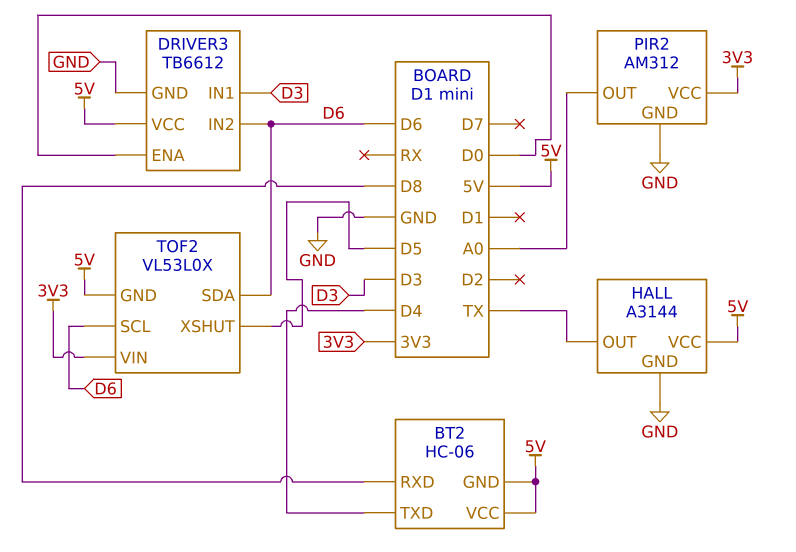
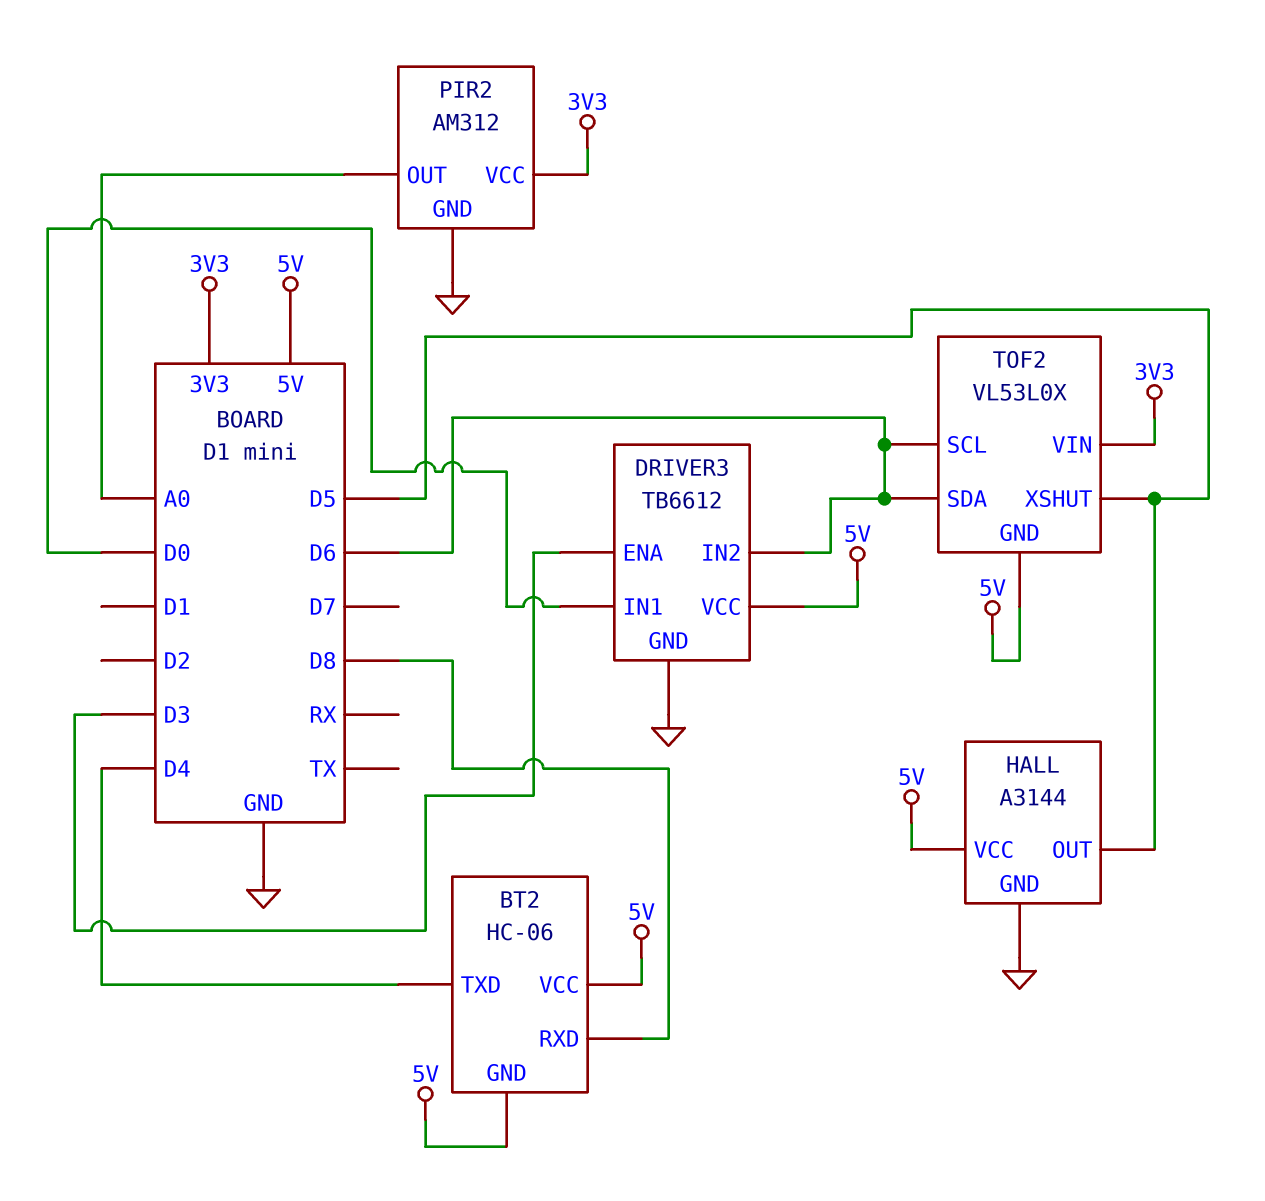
DRIVER3 pin ENA: D0 -> D3
DRIVER3 pin IN1: D3 -> D0
HALL pin OUT: TX -> D5

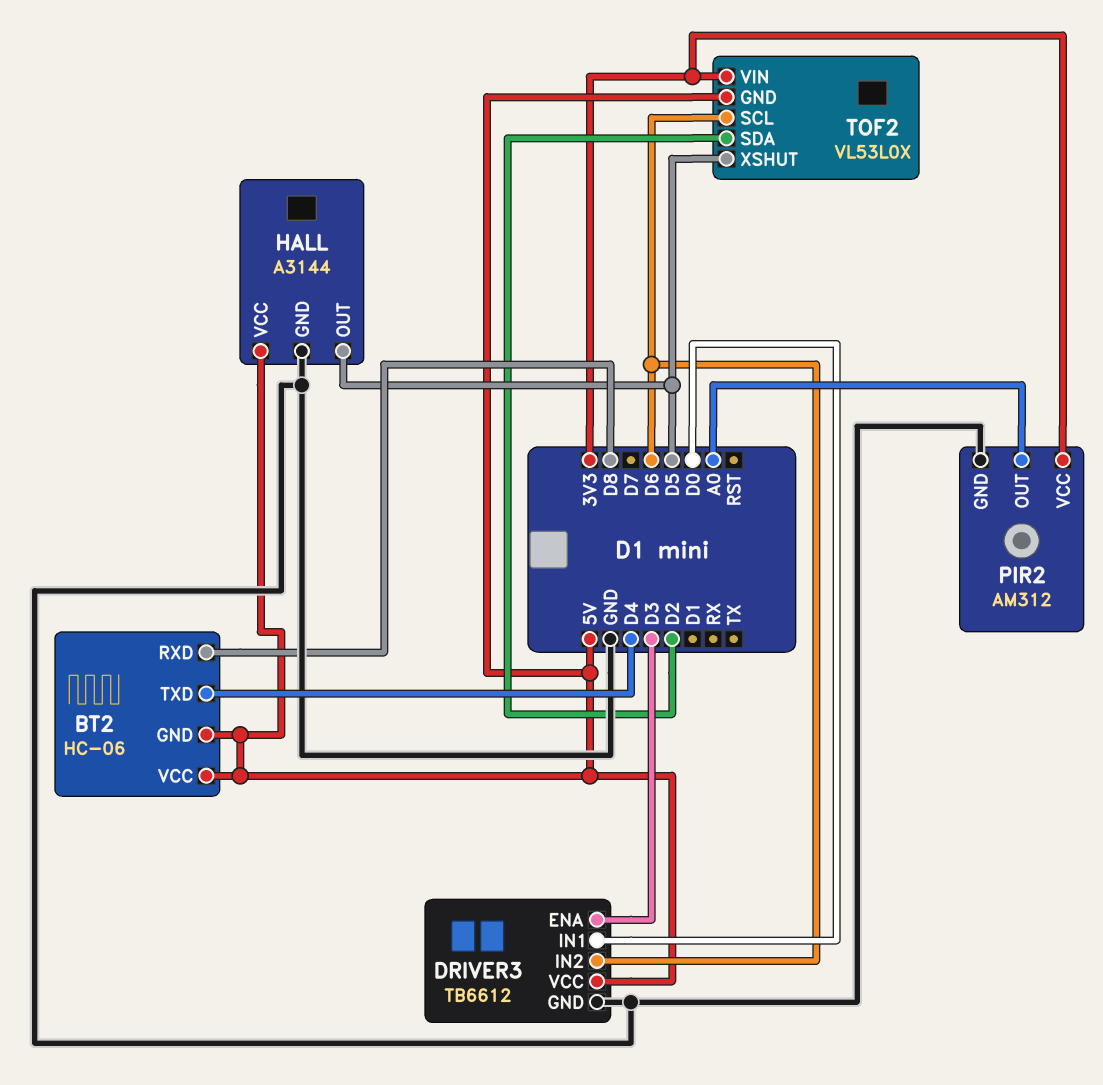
TOF2 pin SDA: D6 -> D2

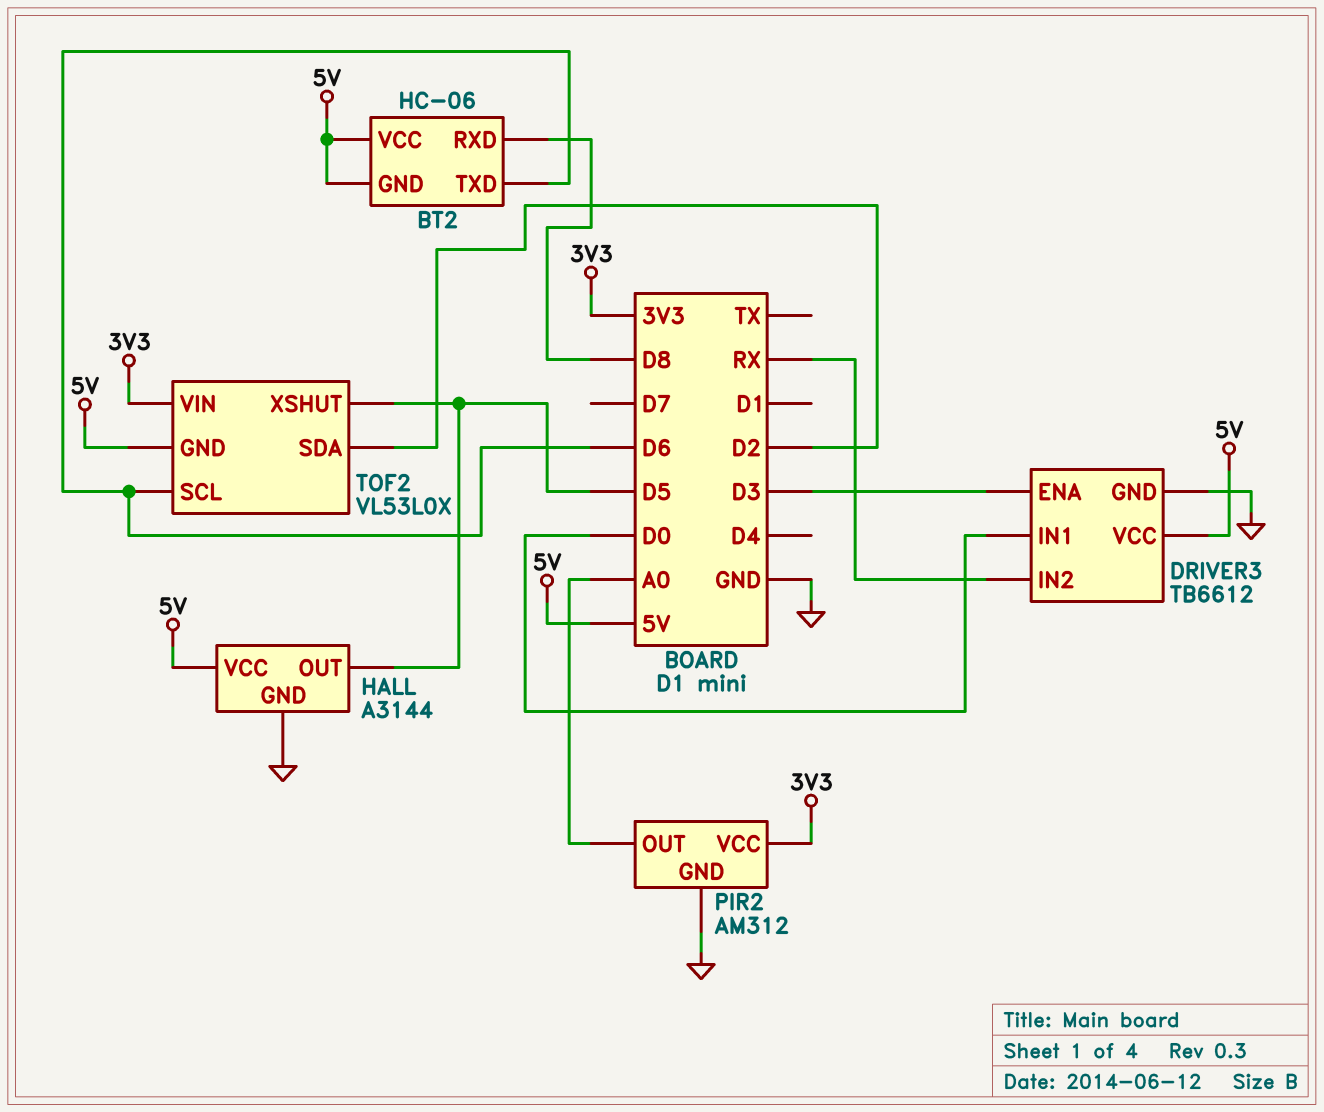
BT2 pin TXD: D4 -> D6
DRIVER3 pin IN2: D6 -> RX

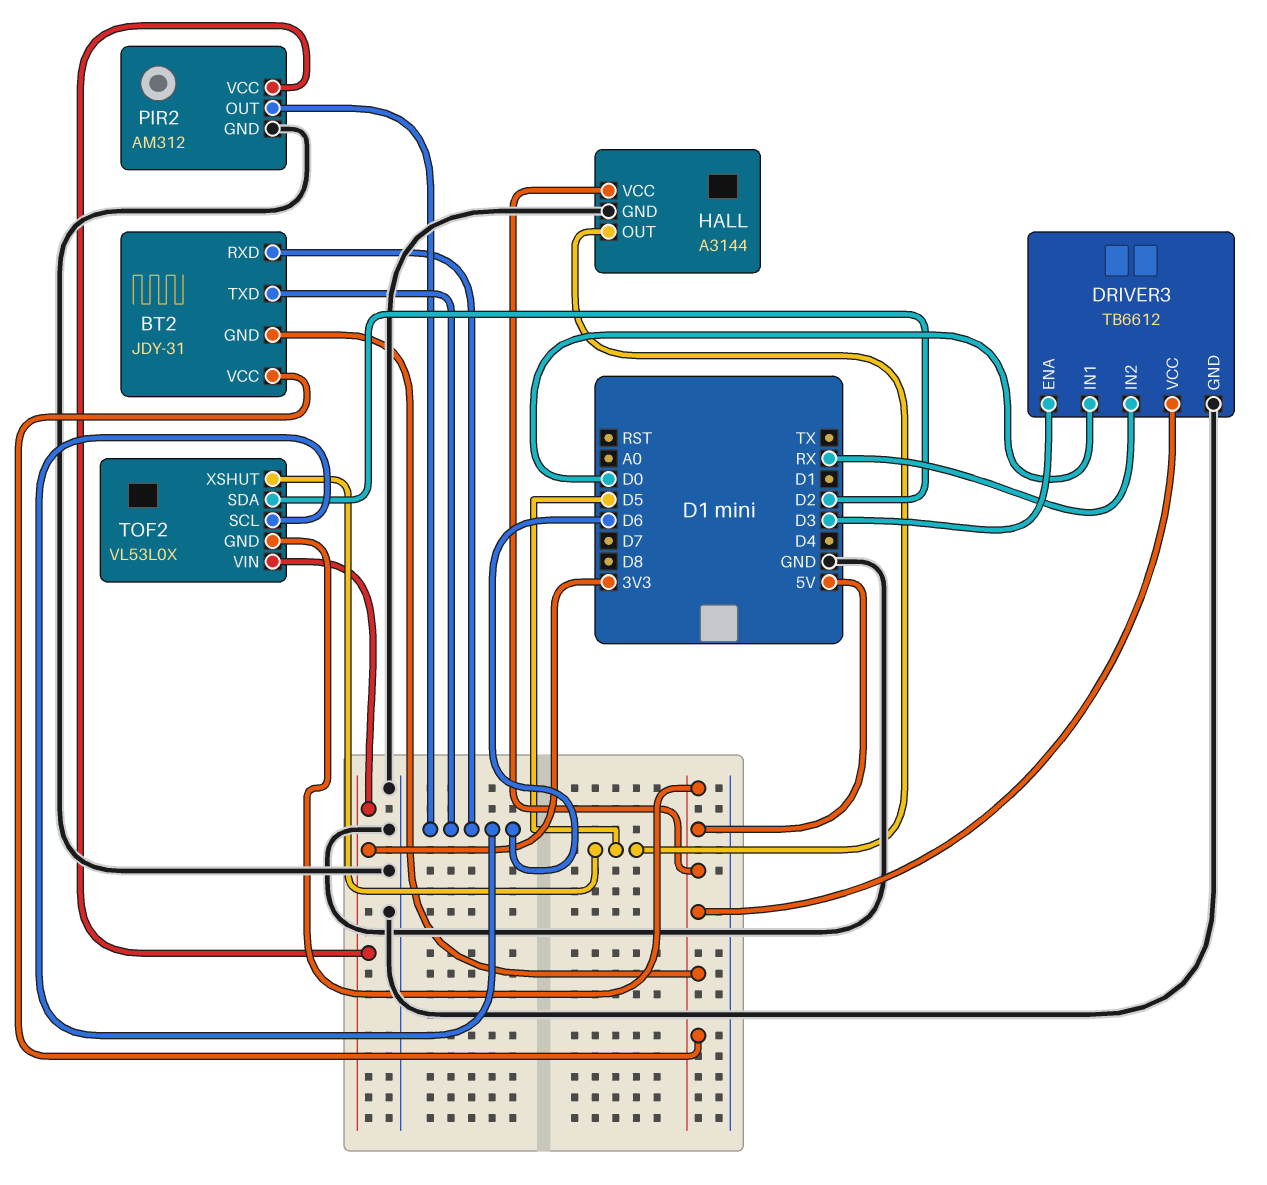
BT2: HC-06 -> JDY-31
BT2 pin RXD: D8 -> D6
PIR2 pin OUT: A0 -> D6

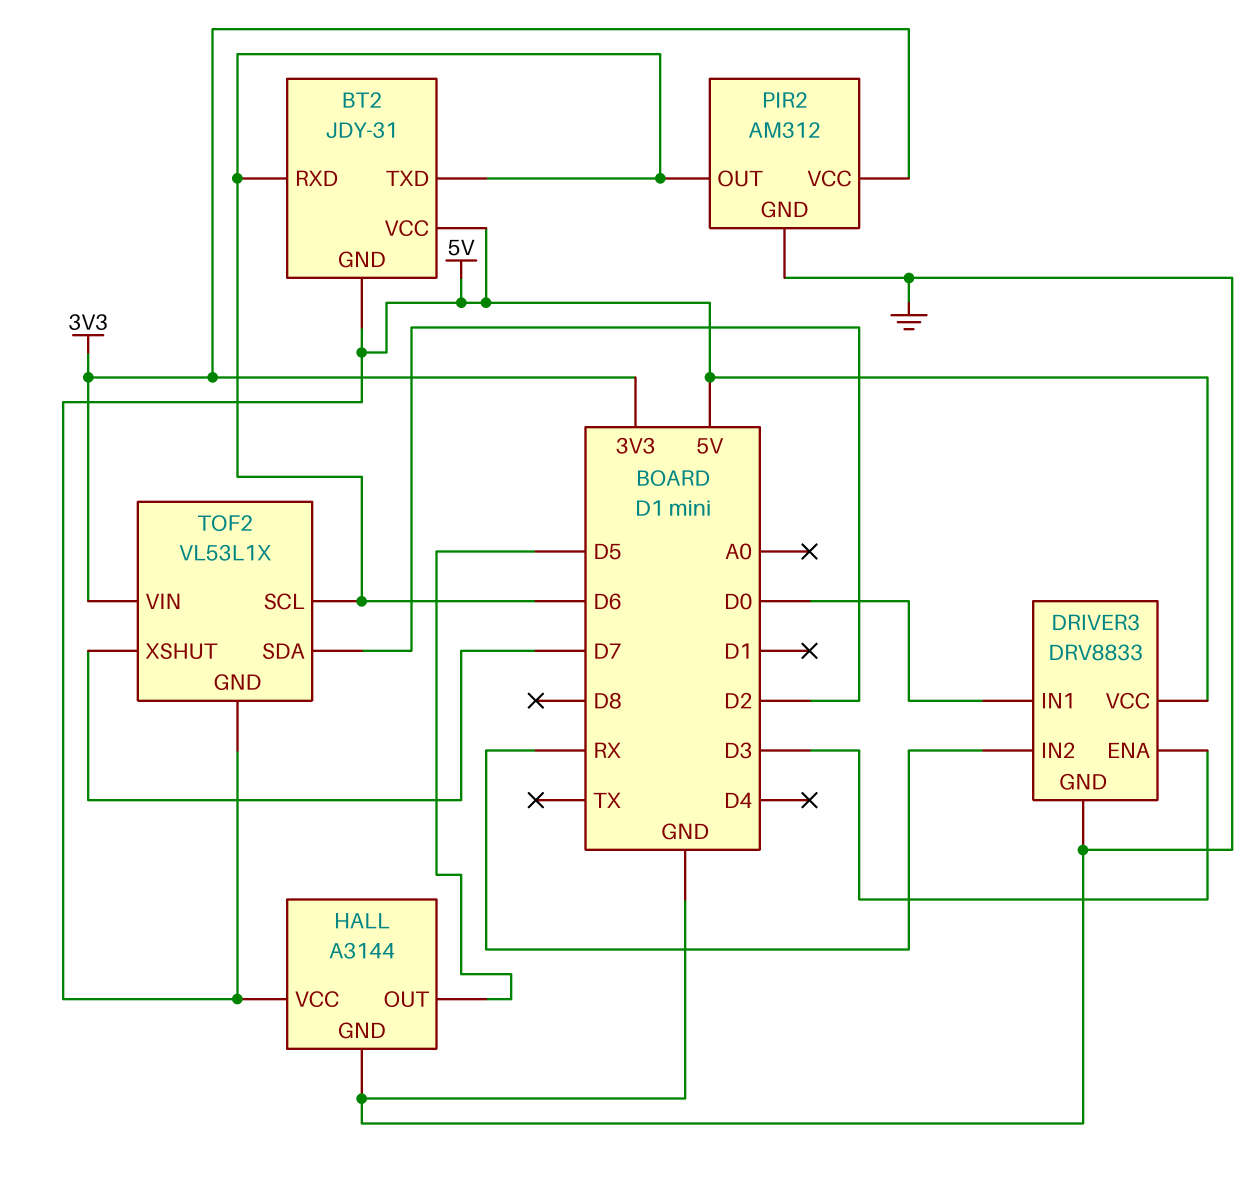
DRIVER3: TB6612 -> DRV8833
TOF2: VL53L0X -> VL53L1X
TOF2 pin XSHUT: D5 -> D7

